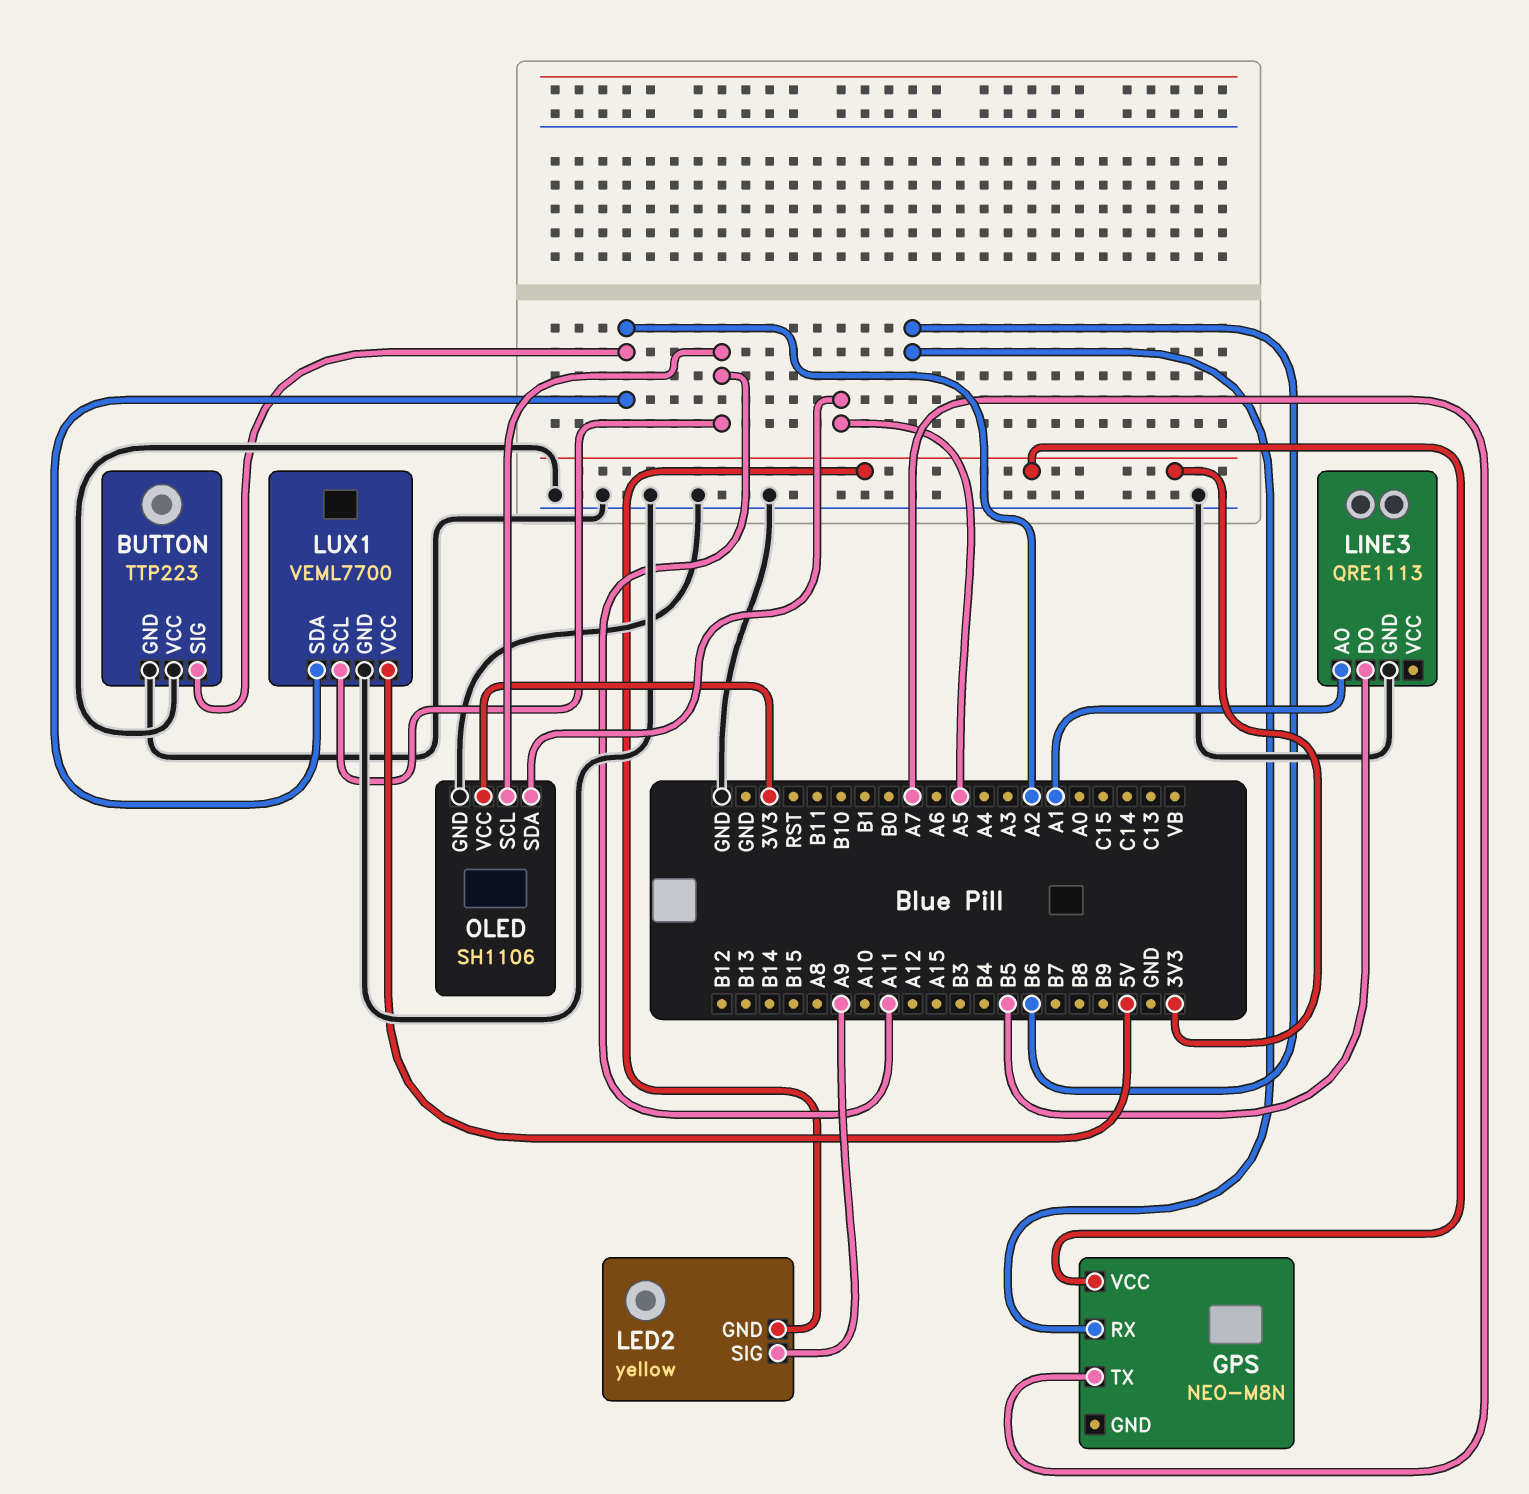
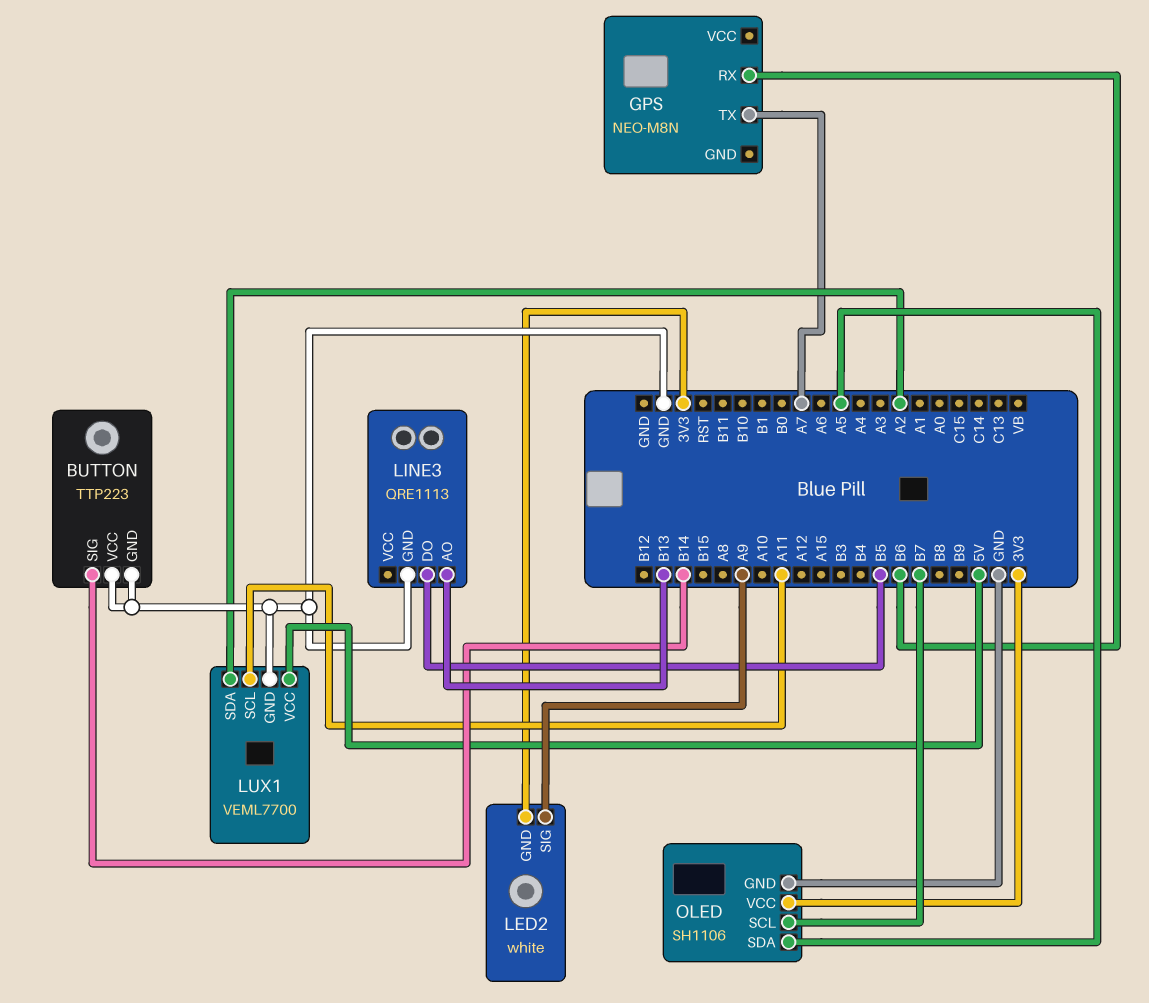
BUTTON pin SIG: A2 -> B14
GPS pin VCC: 3V3 -> none
LED2: yellow -> white
LINE3 pin AO: A1 -> B13
OLED pin SCL: A11 -> B7

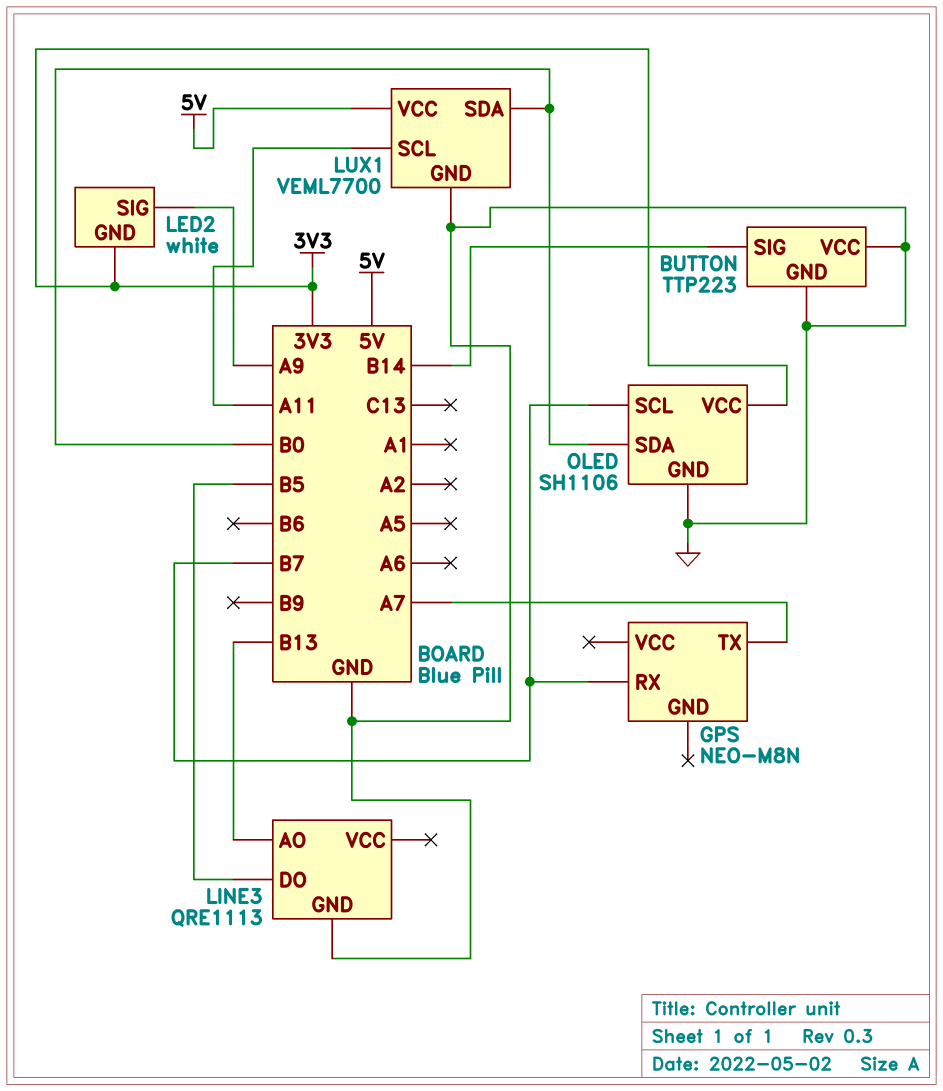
GPS pin RX: B6 -> B7
LUX1 pin SDA: A2 -> B0
OLED pin SDA: A5 -> B0

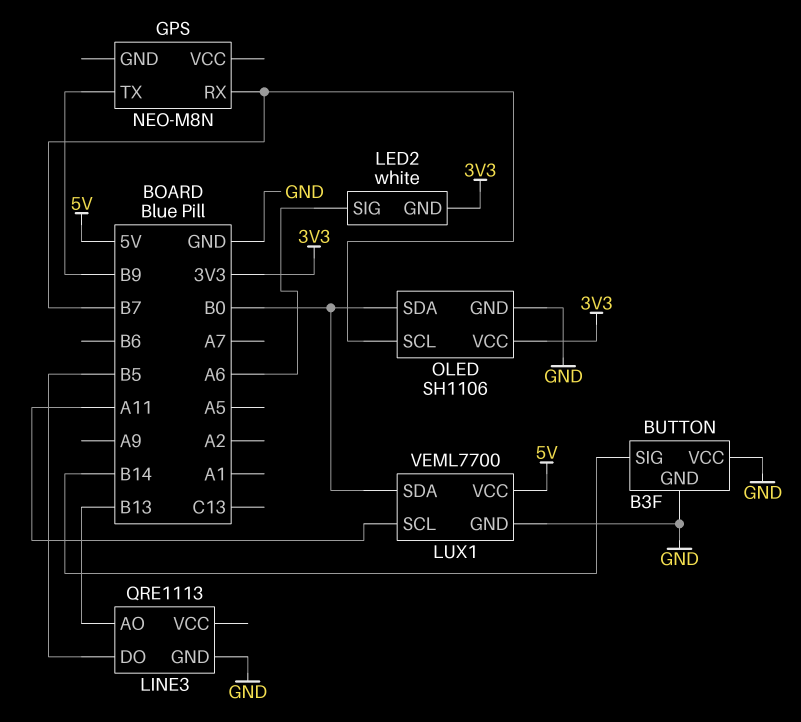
BUTTON: TTP223 -> B3F
GPS pin TX: A7 -> B9
LED2 pin SIG: A9 -> A6

